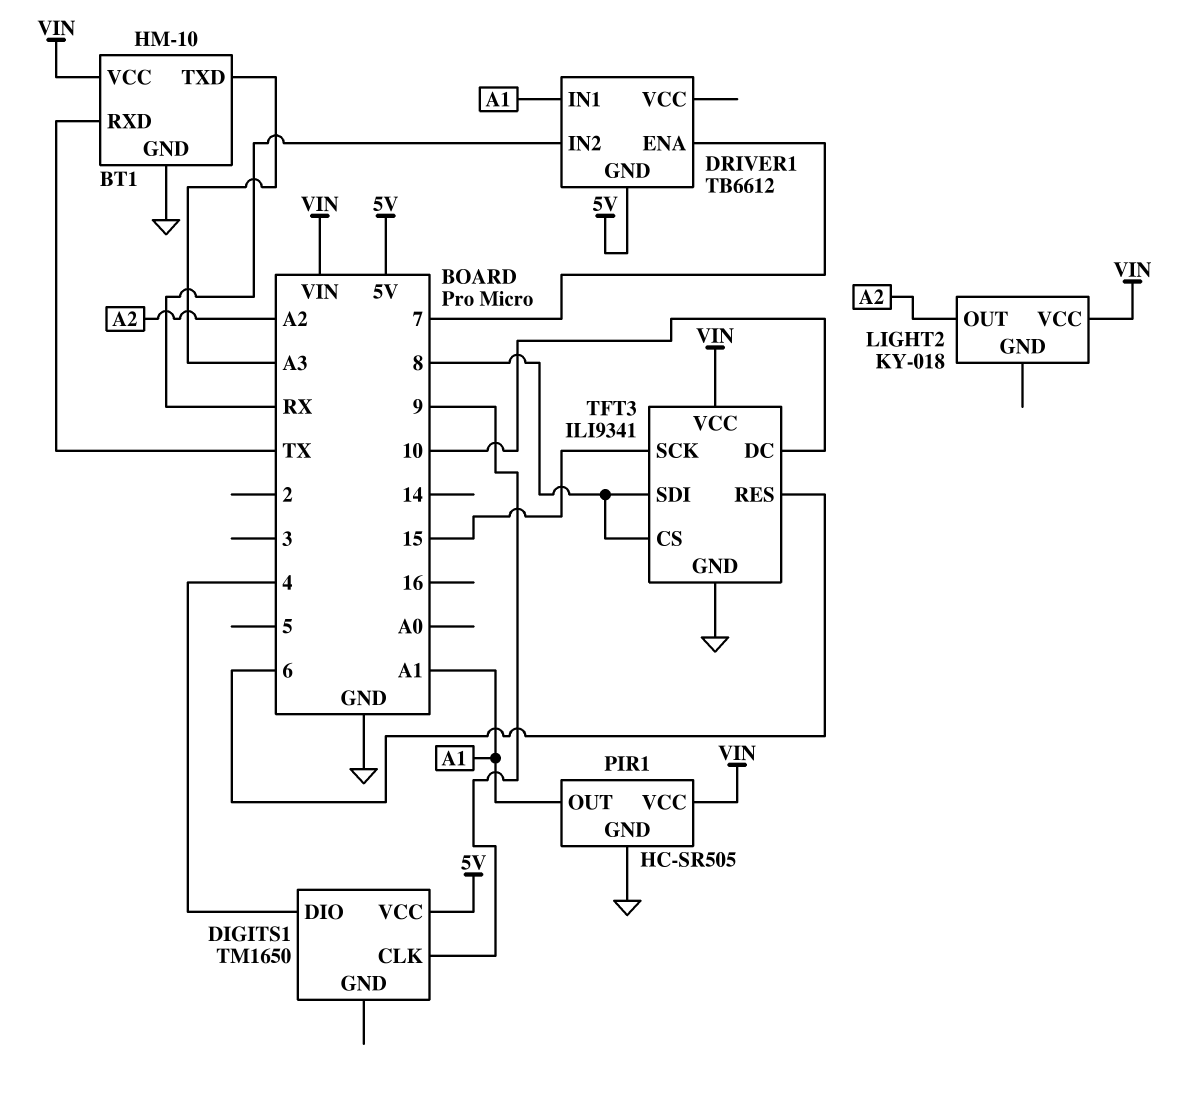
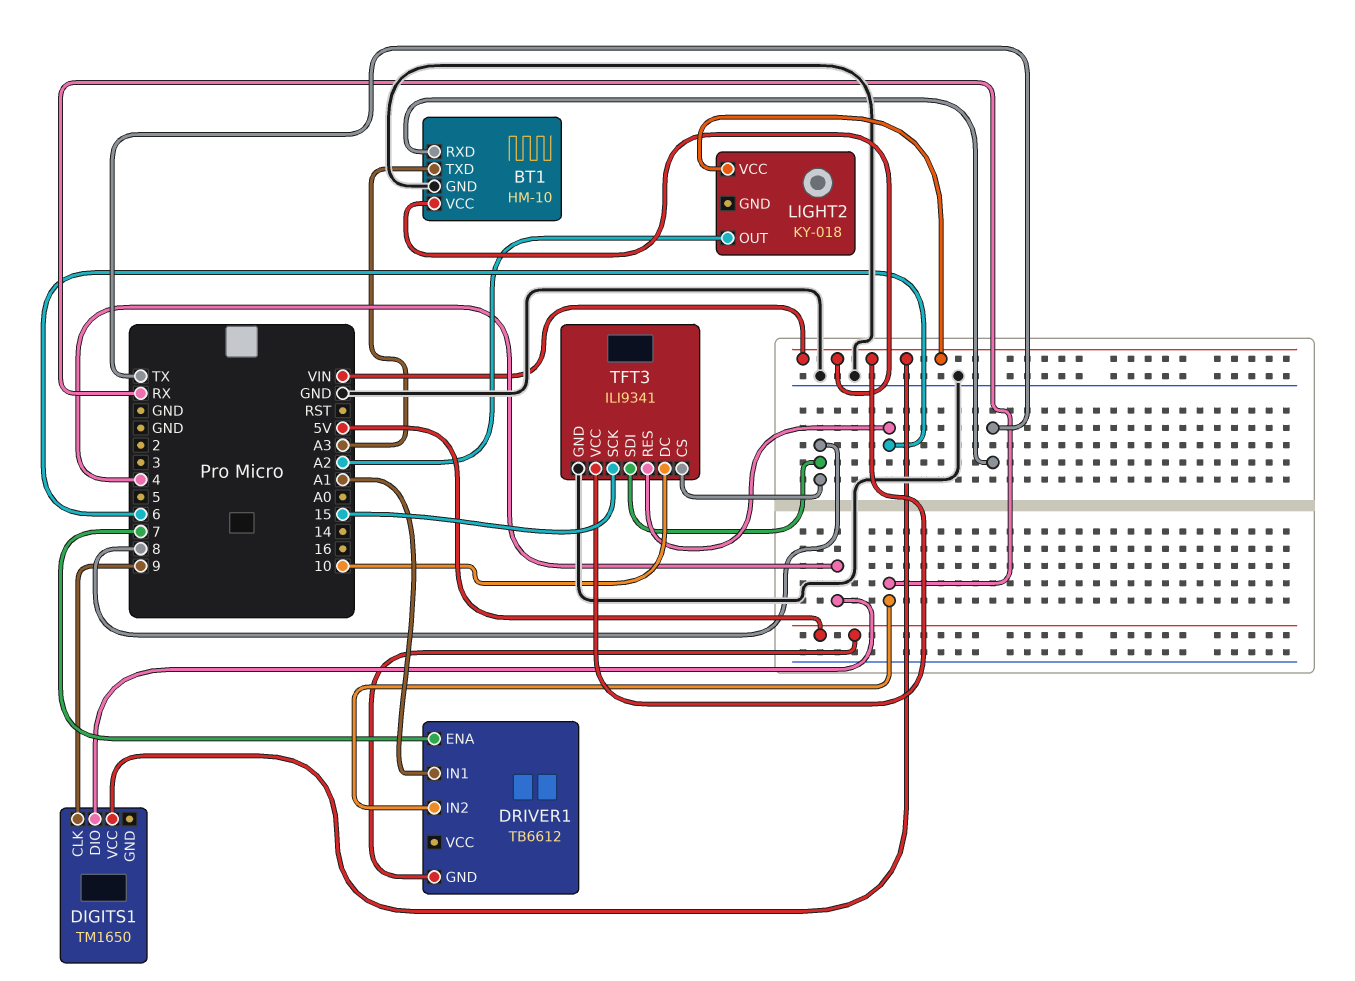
DIGITS1 pin VCC: 5V -> VIN
PIR1: HC-SR505 -> none
PIR1 pin GND: GND -> none
PIR1 pin OUT: A1 -> none
PIR1 pin VCC: VIN -> none

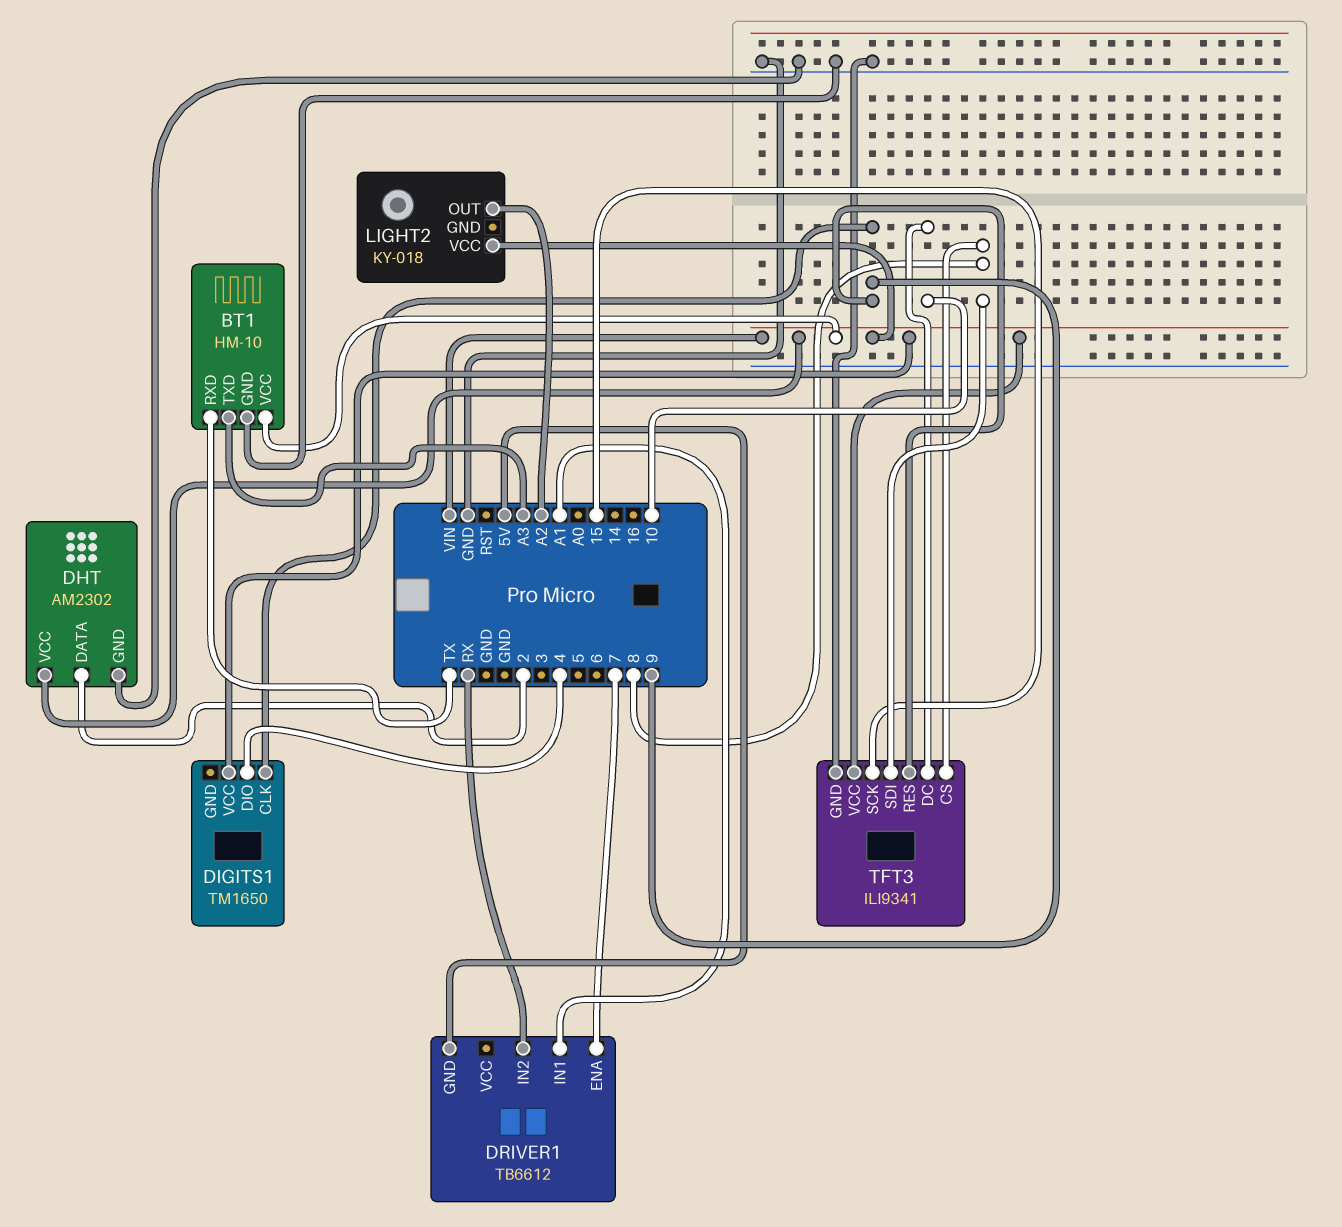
DHT: none -> AM2302
DHT pin DATA: none -> 2
DHT pin GND: none -> GND
DHT pin VCC: none -> VIN
TFT3 pin RES: 6 -> 9

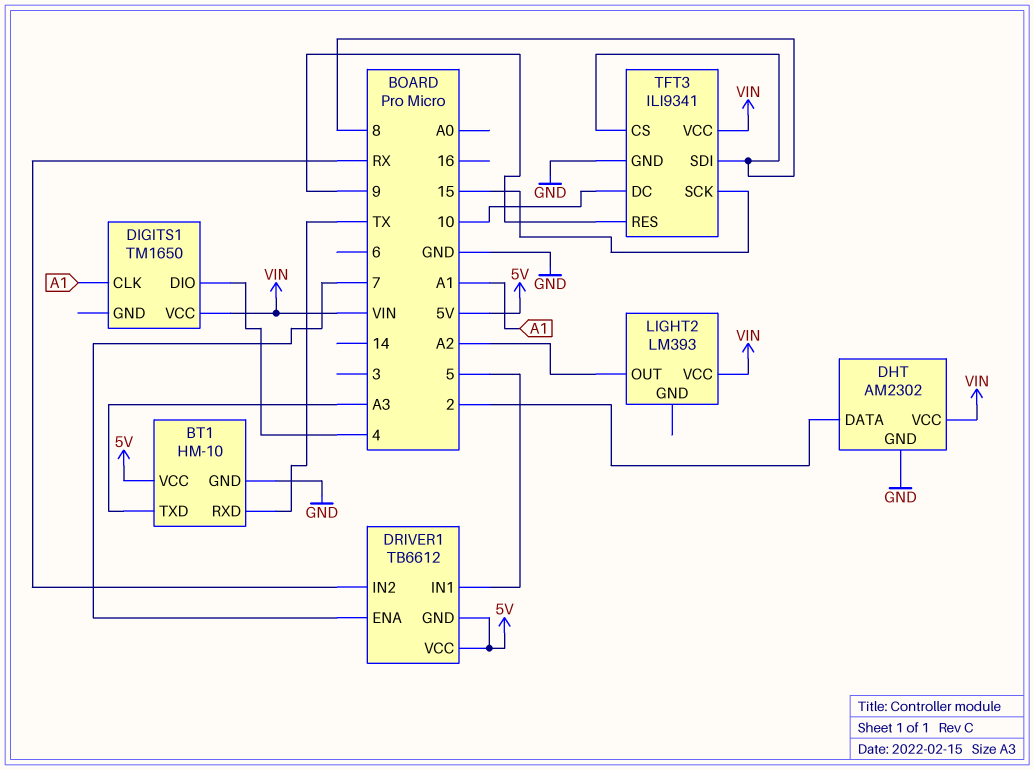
BT1 pin VCC: VIN -> 5V
DIGITS1 pin CLK: 9 -> A1
DRIVER1 pin IN1: A1 -> 5
DRIVER1 pin VCC: none -> 5V
LIGHT2: KY-018 -> LM393

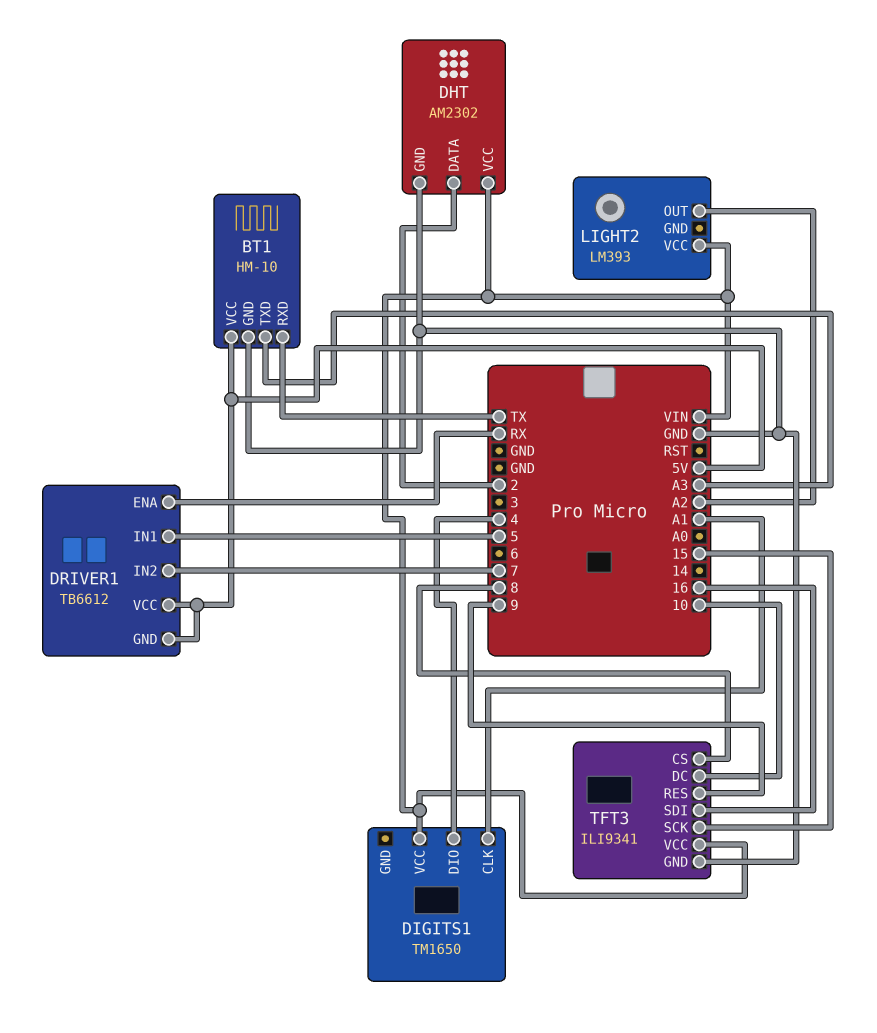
DRIVER1 pin ENA: 7 -> RX
DRIVER1 pin IN2: RX -> 7
TFT3 pin SDI: 8 -> 16

